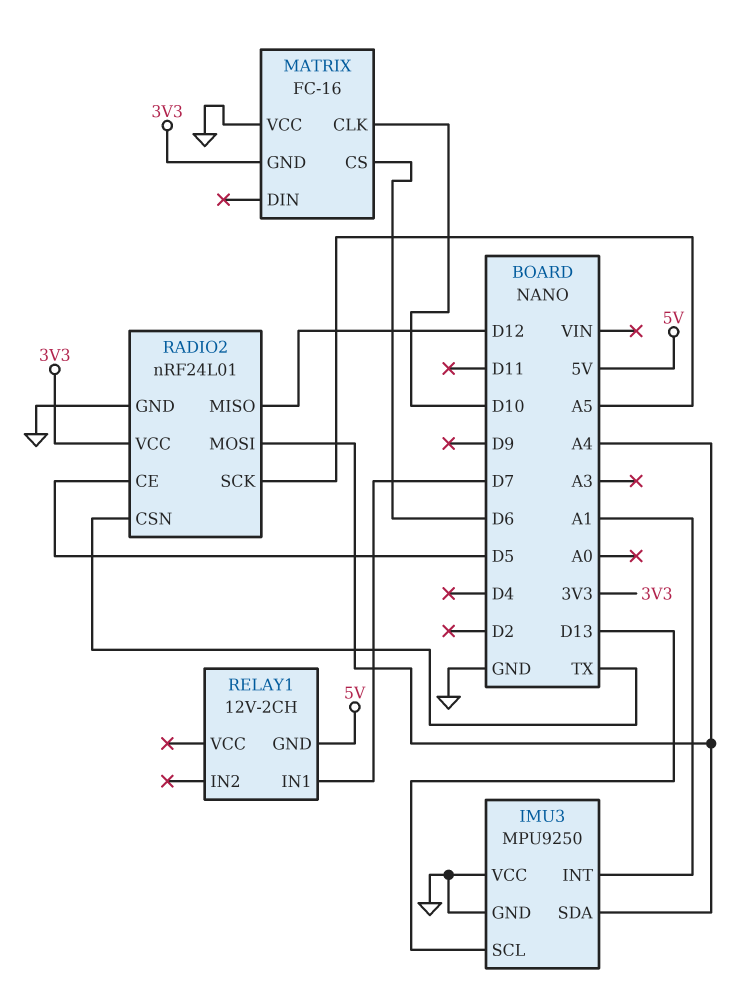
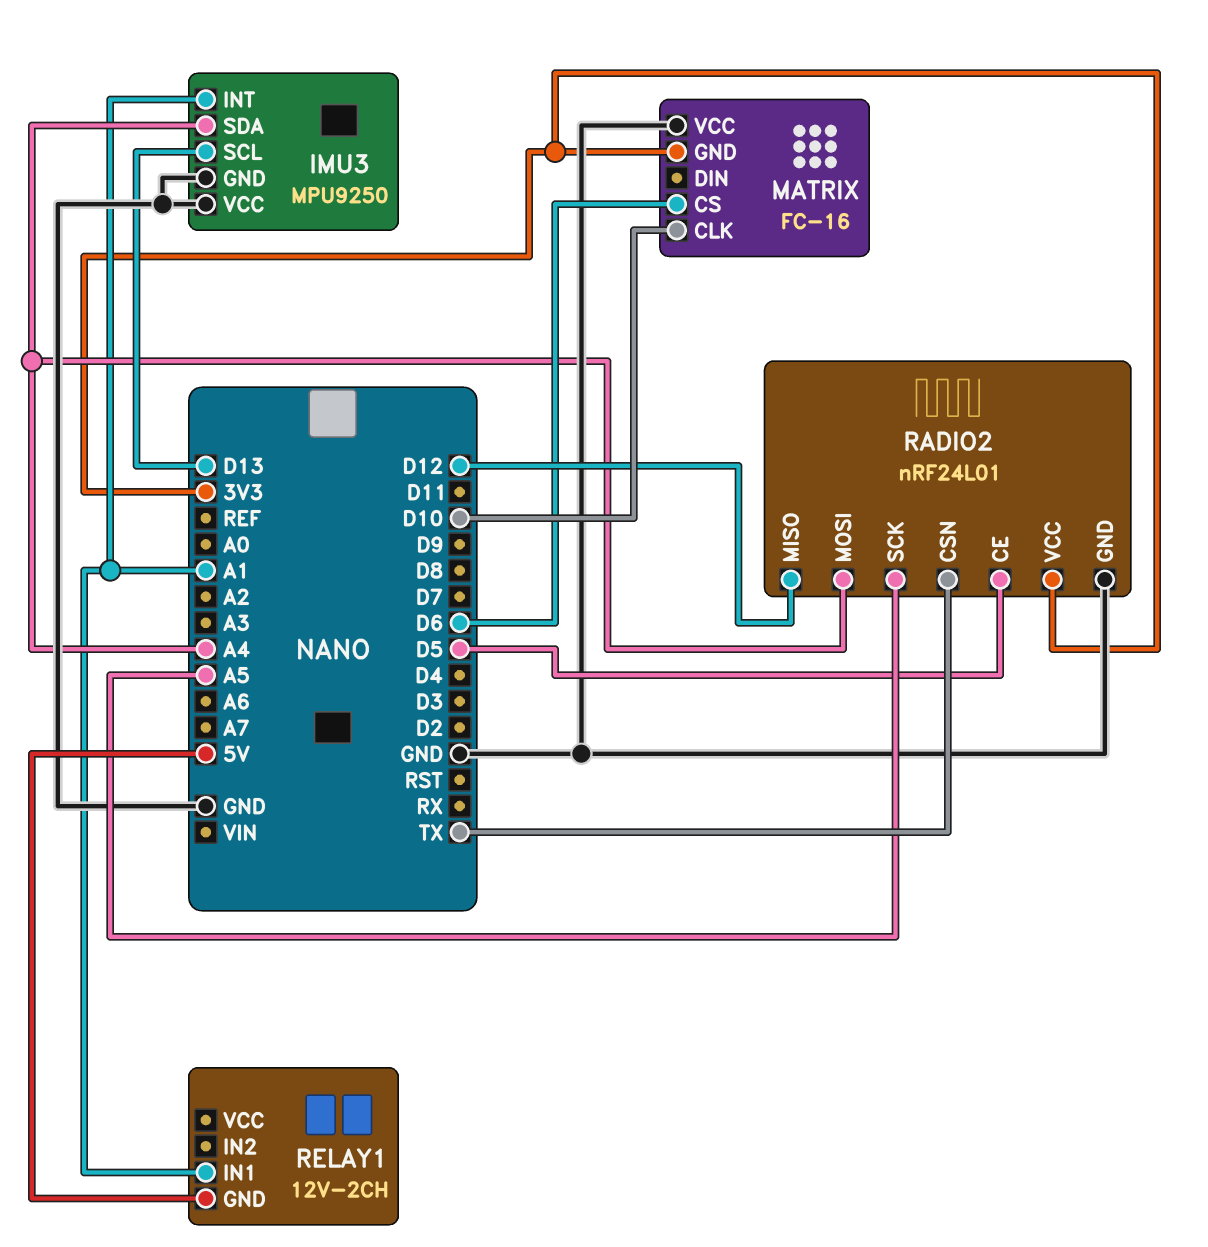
RELAY1 pin IN1: D7 -> A1

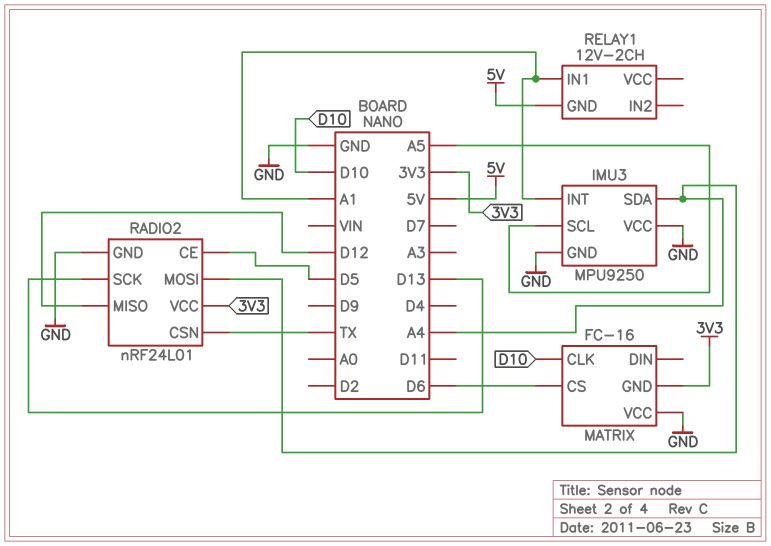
IMU3 pin SCL: D13 -> A5
RADIO2 pin SCK: A5 -> D13

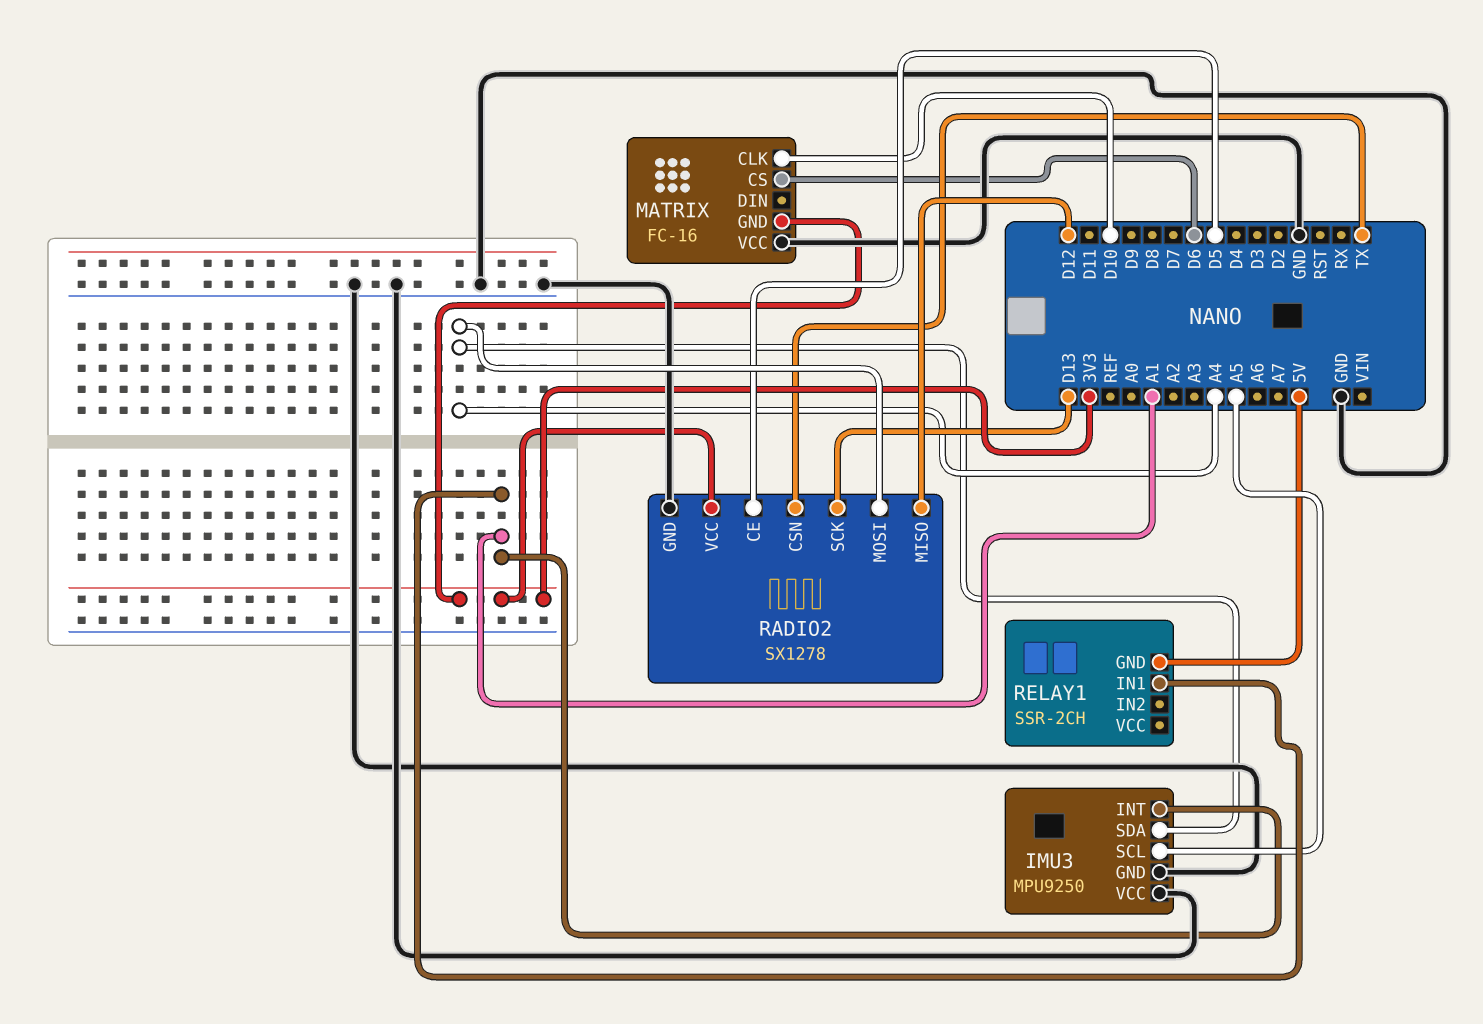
RADIO2: nRF24L01 -> SX1278
RELAY1: 12V-2CH -> SSR-2CH

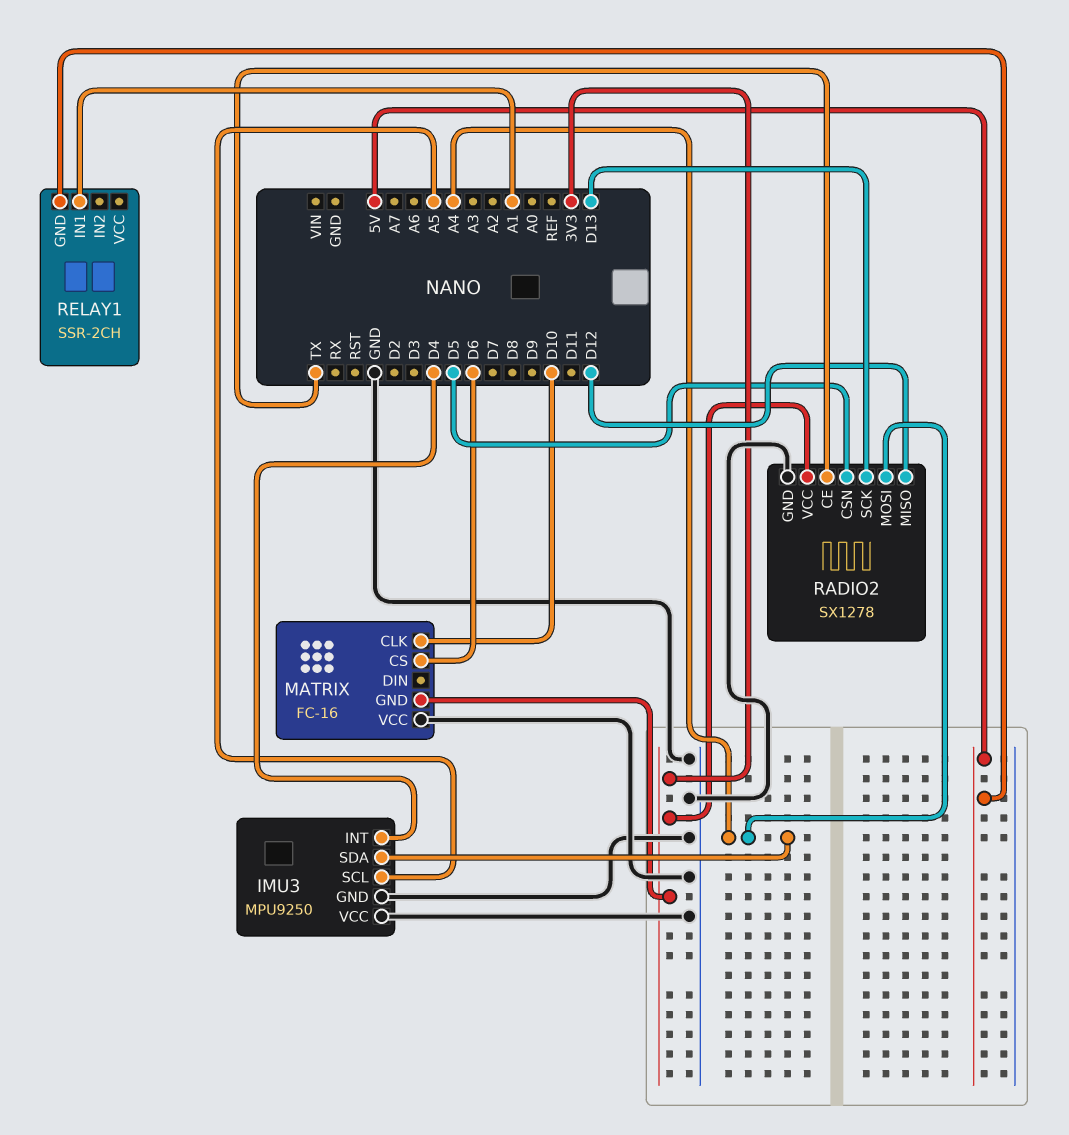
IMU3 pin INT: A1 -> D4
RADIO2 pin CE: D5 -> TX
RADIO2 pin CSN: TX -> D5

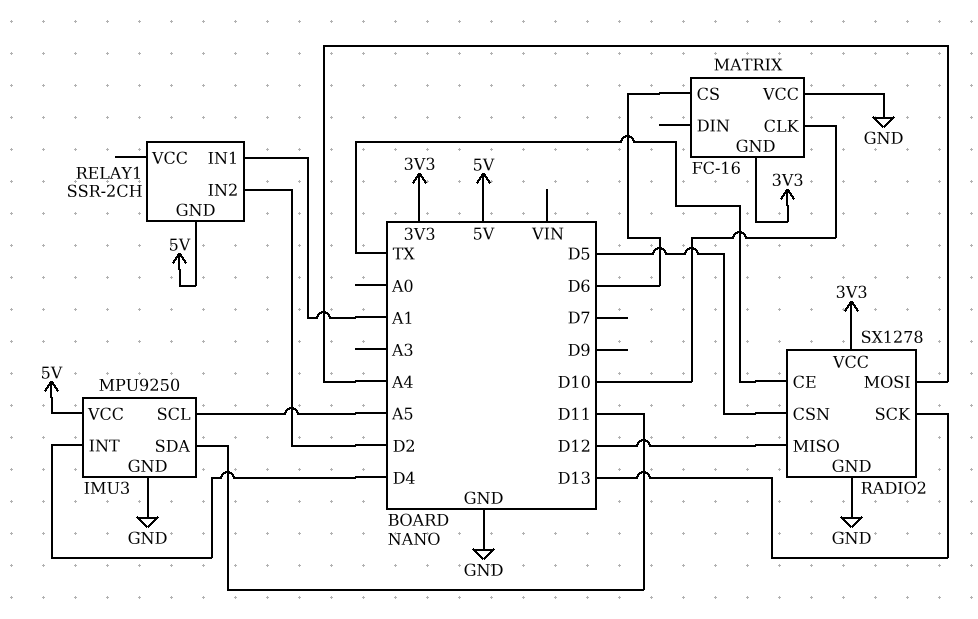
IMU3 pin SDA: A4 -> D11
IMU3 pin VCC: GND -> 5V
RELAY1 pin IN2: none -> D2

